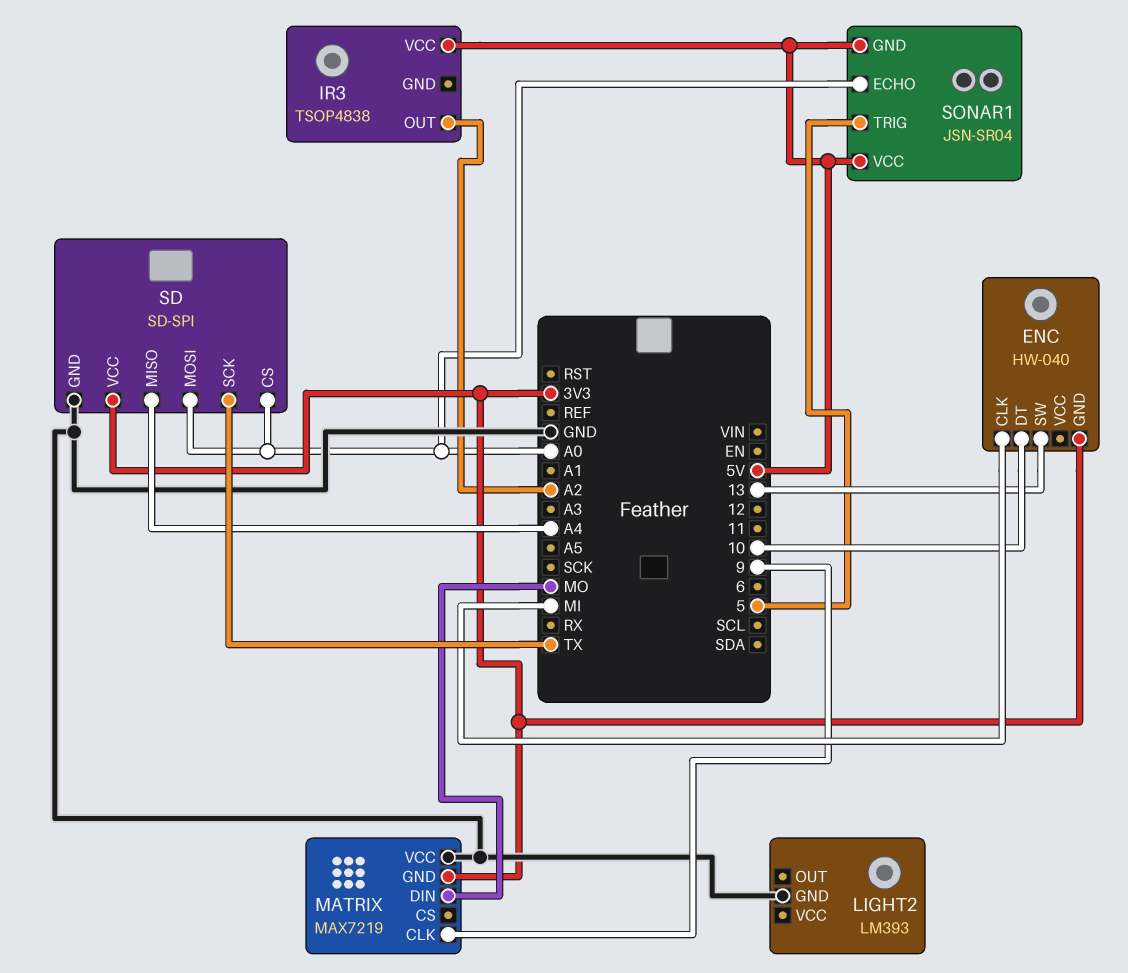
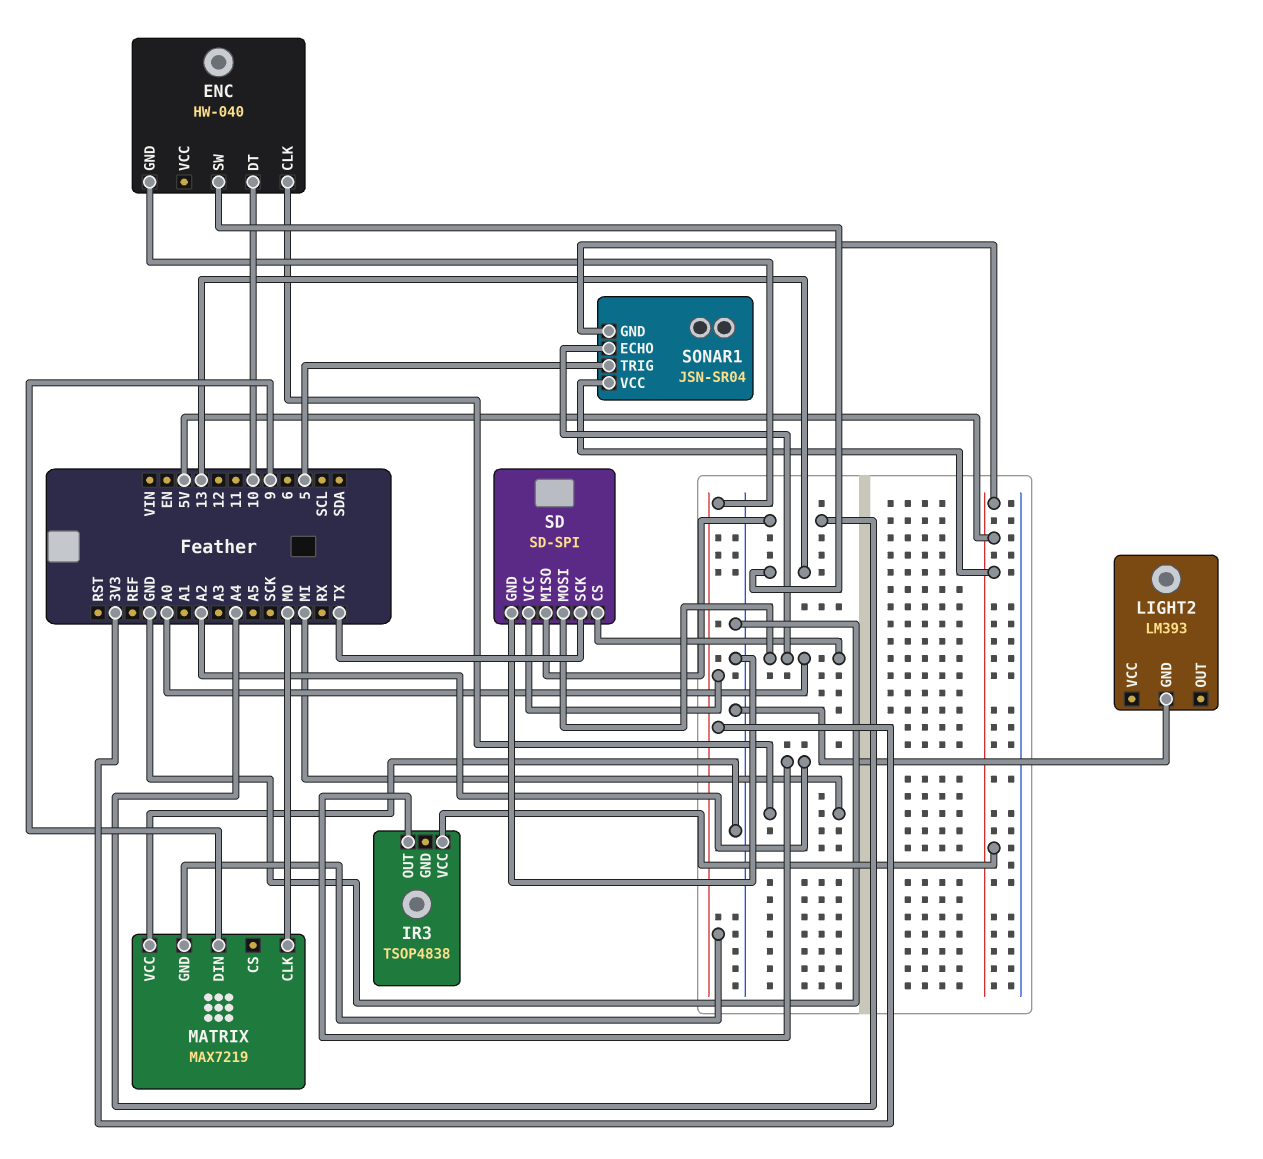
MATRIX pin CLK: 9 -> MO
MATRIX pin DIN: MO -> 9

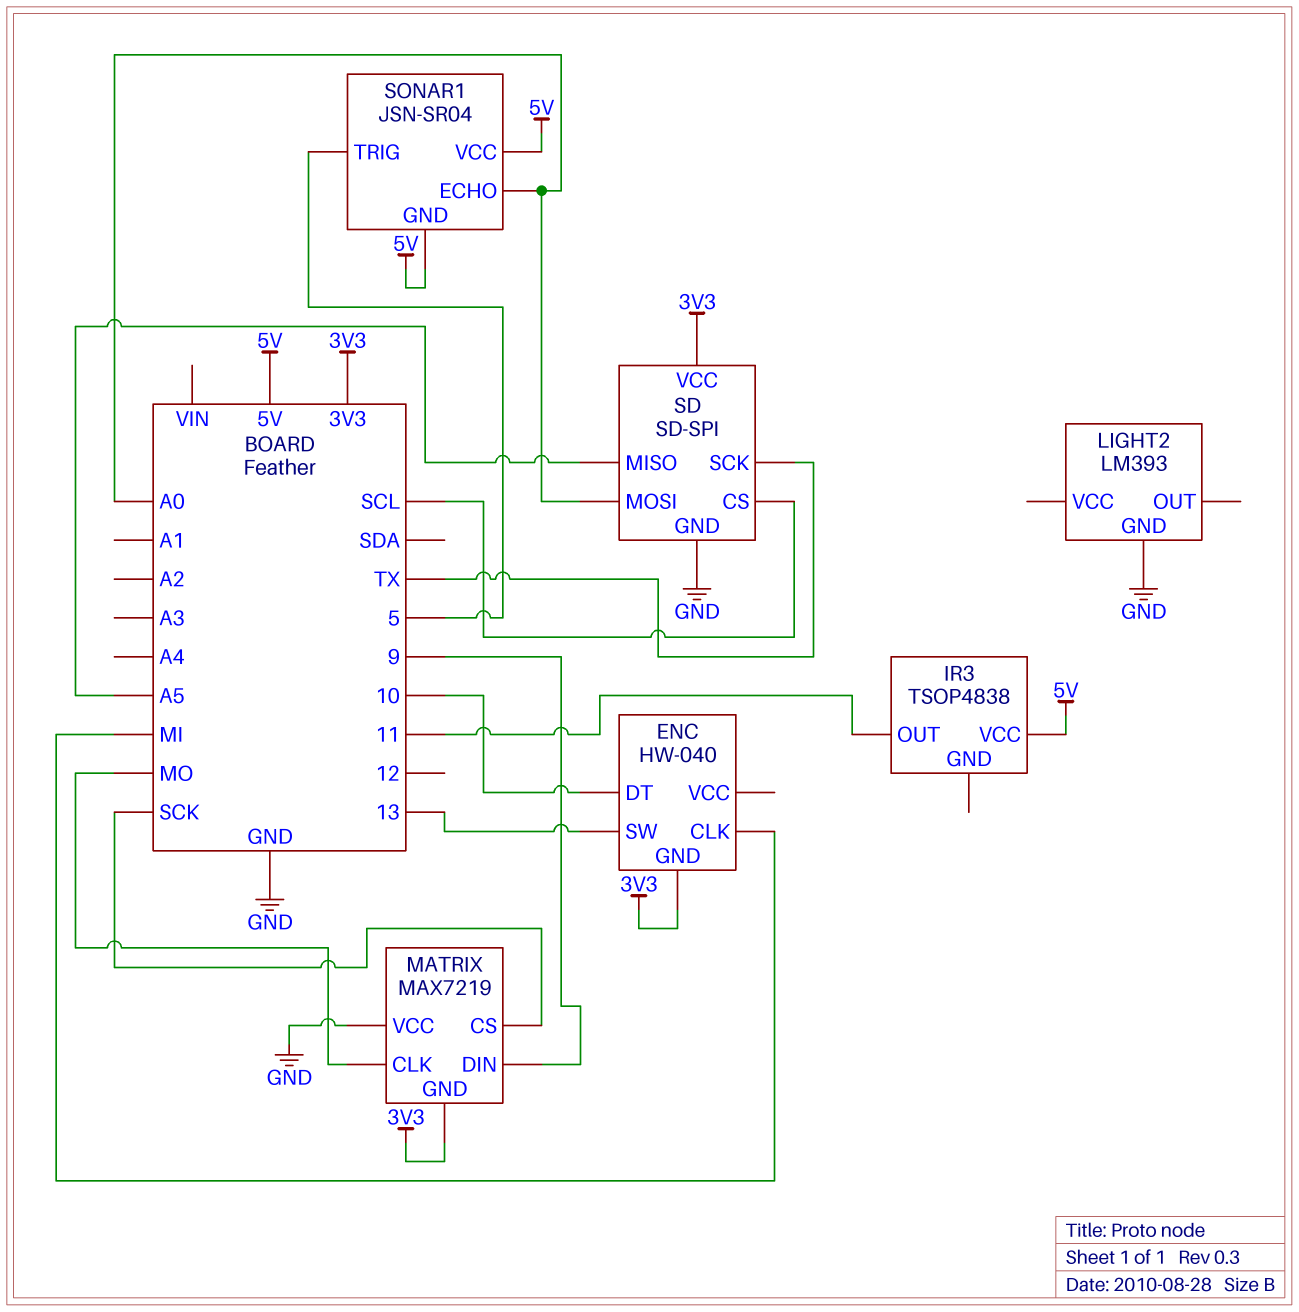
IR3 pin OUT: A2 -> 11
MATRIX pin CS: none -> SCK
SD pin CS: A0 -> SCL
SD pin MISO: A4 -> A5

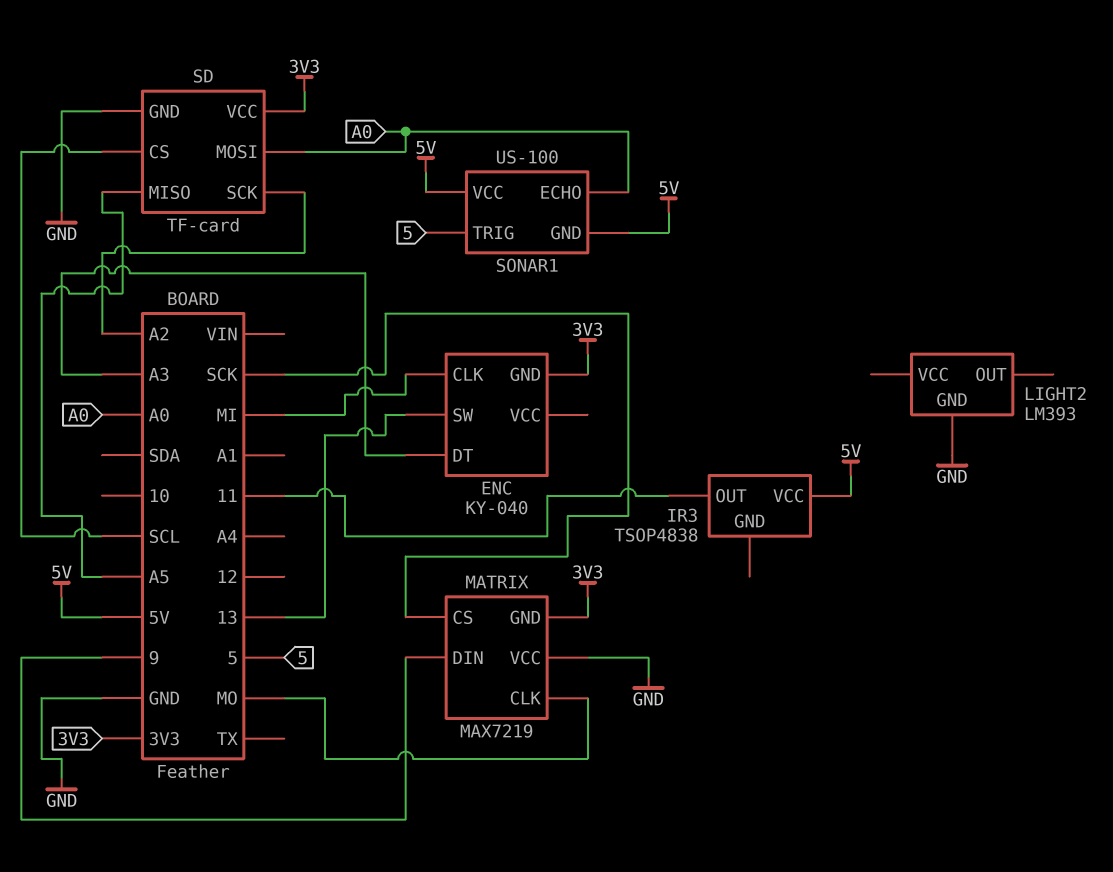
ENC: HW-040 -> KY-040
ENC pin DT: 10 -> A3
SD: SD-SPI -> TF-card
SD pin SCK: TX -> A2
SONAR1: JSN-SR04 -> US-100

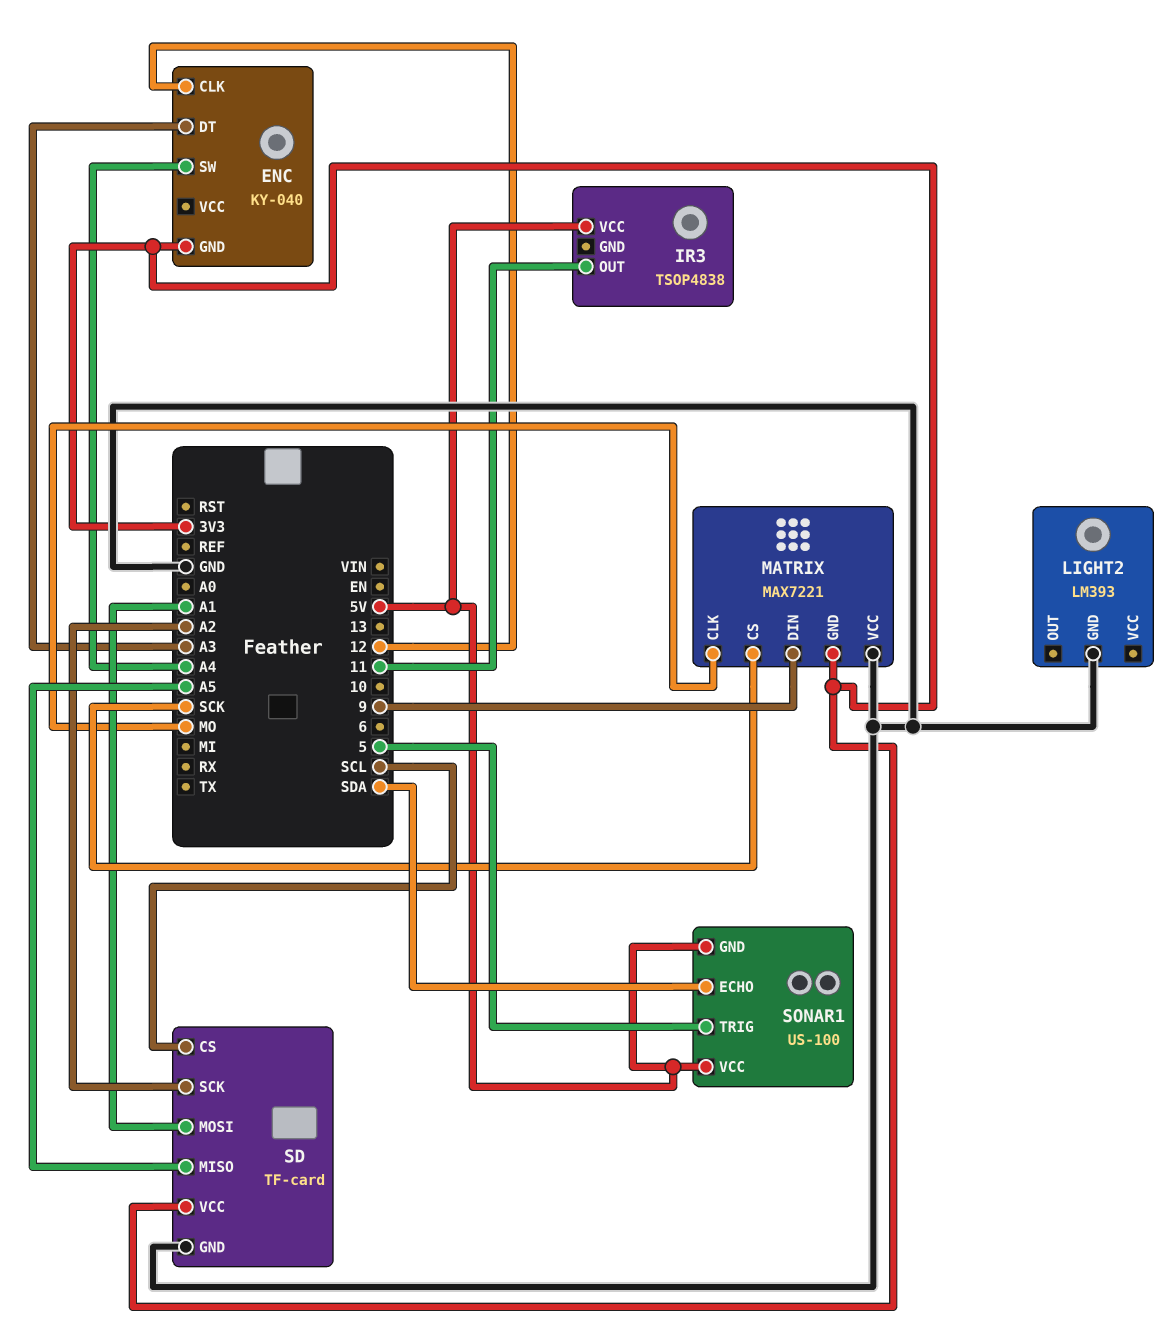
ENC pin CLK: MI -> 12
ENC pin SW: 13 -> A4
MATRIX: MAX7219 -> MAX7221
SD pin MOSI: A0 -> A1
SONAR1 pin ECHO: A0 -> SDA

